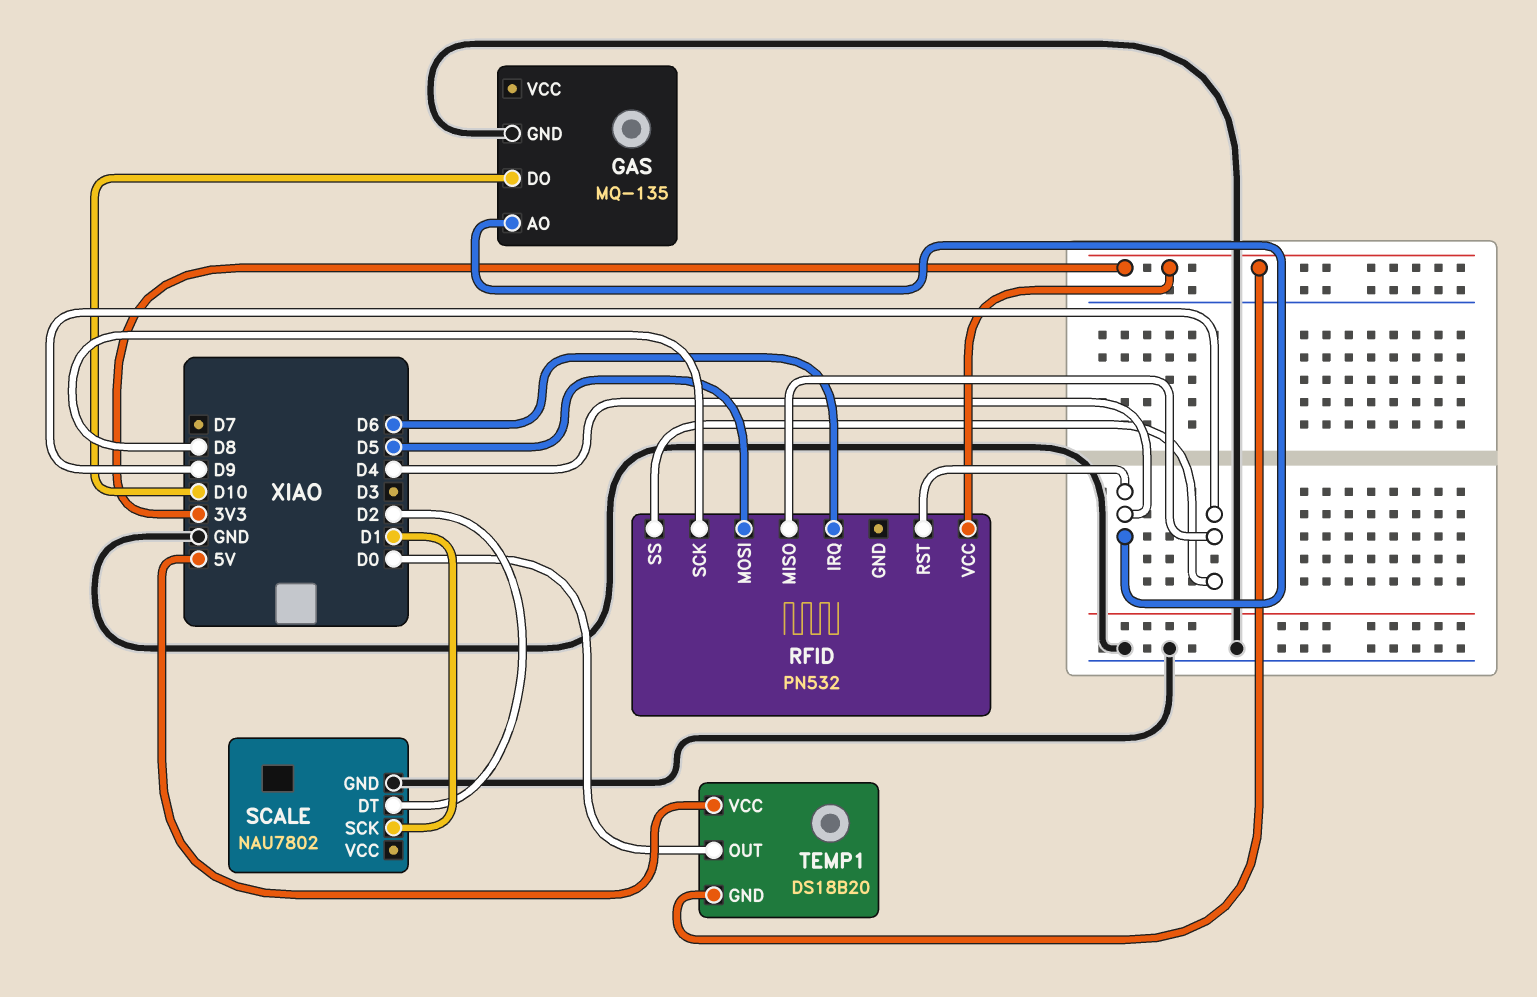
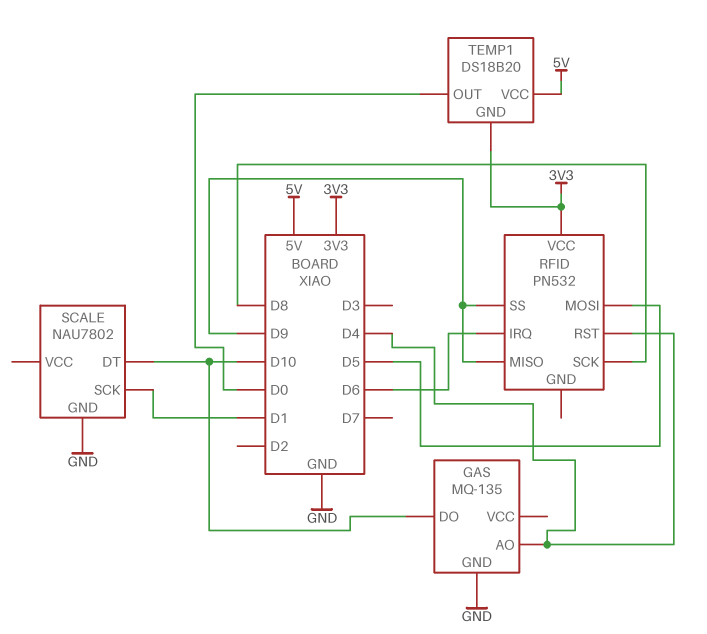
SCALE pin DT: D2 -> D10

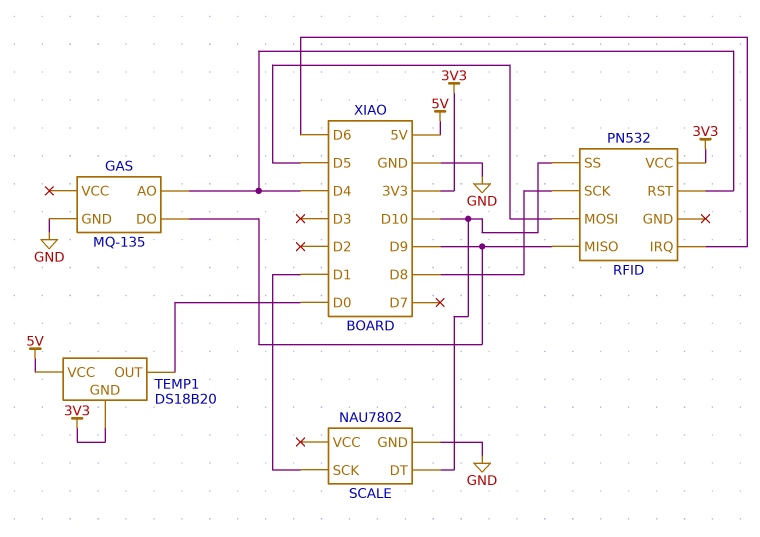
GAS pin DO: D10 -> D9
RFID pin SS: D9 -> D10

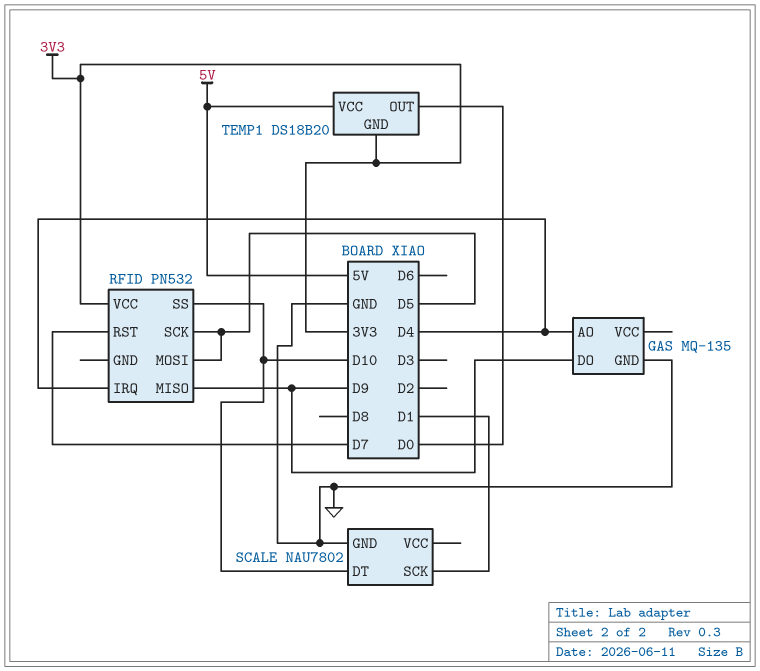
RFID pin IRQ: D6 -> D4
RFID pin RST: D4 -> D7
RFID pin SCK: D8 -> D5

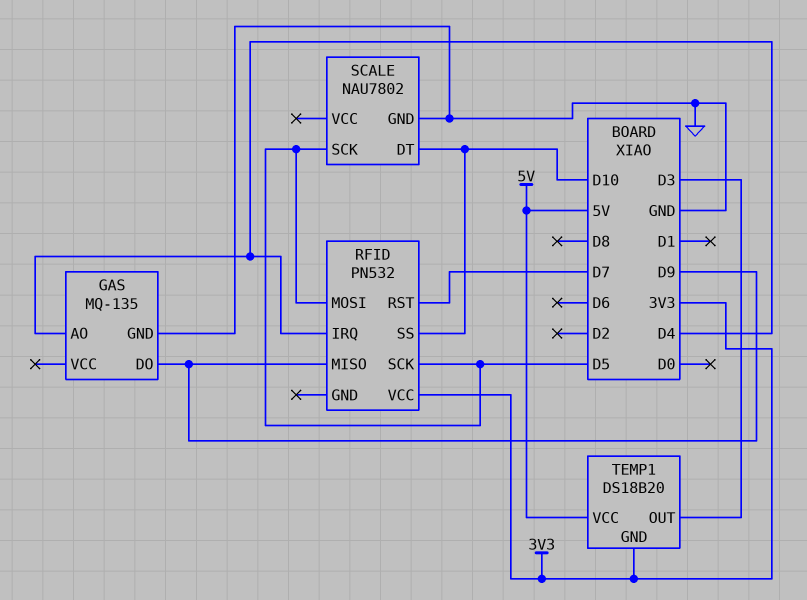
SCALE pin SCK: D1 -> D5
TEMP1 pin OUT: D0 -> D3

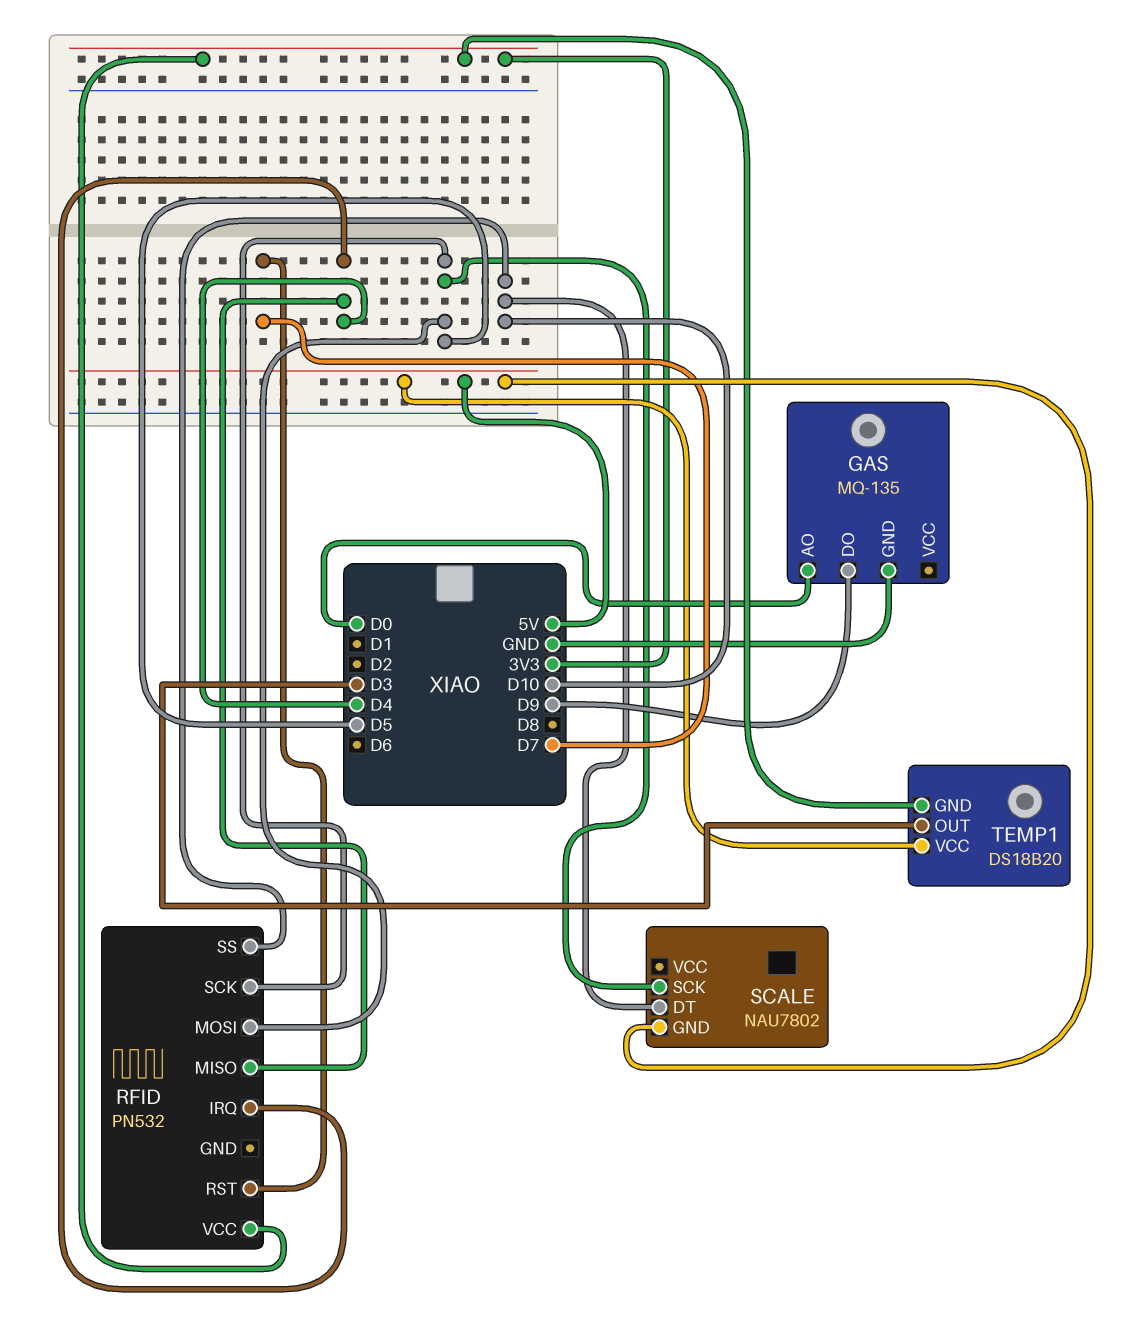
GAS pin AO: D4 -> D0
RFID pin MISO: D9 -> D4
SCALE pin GND: GND -> 5V

